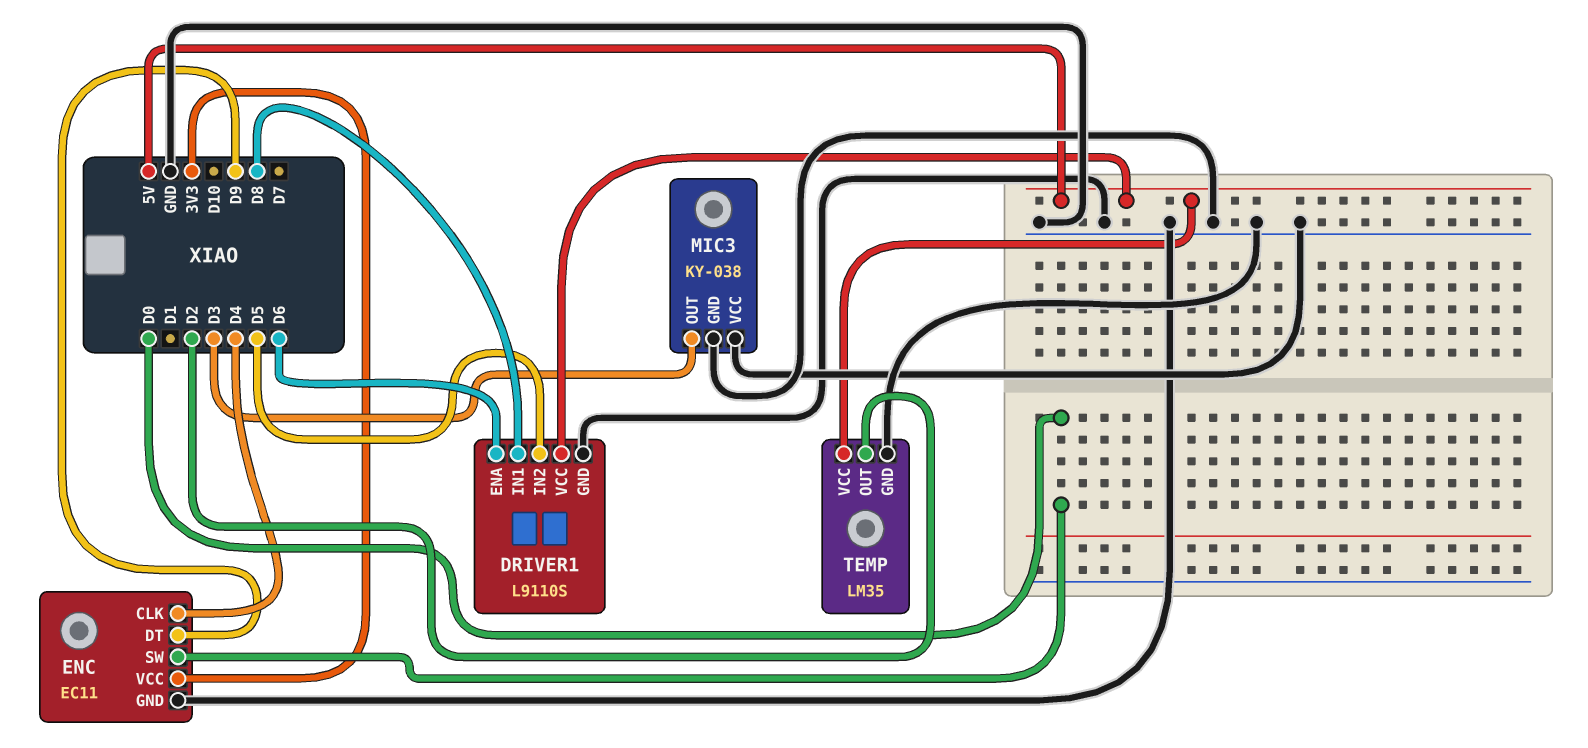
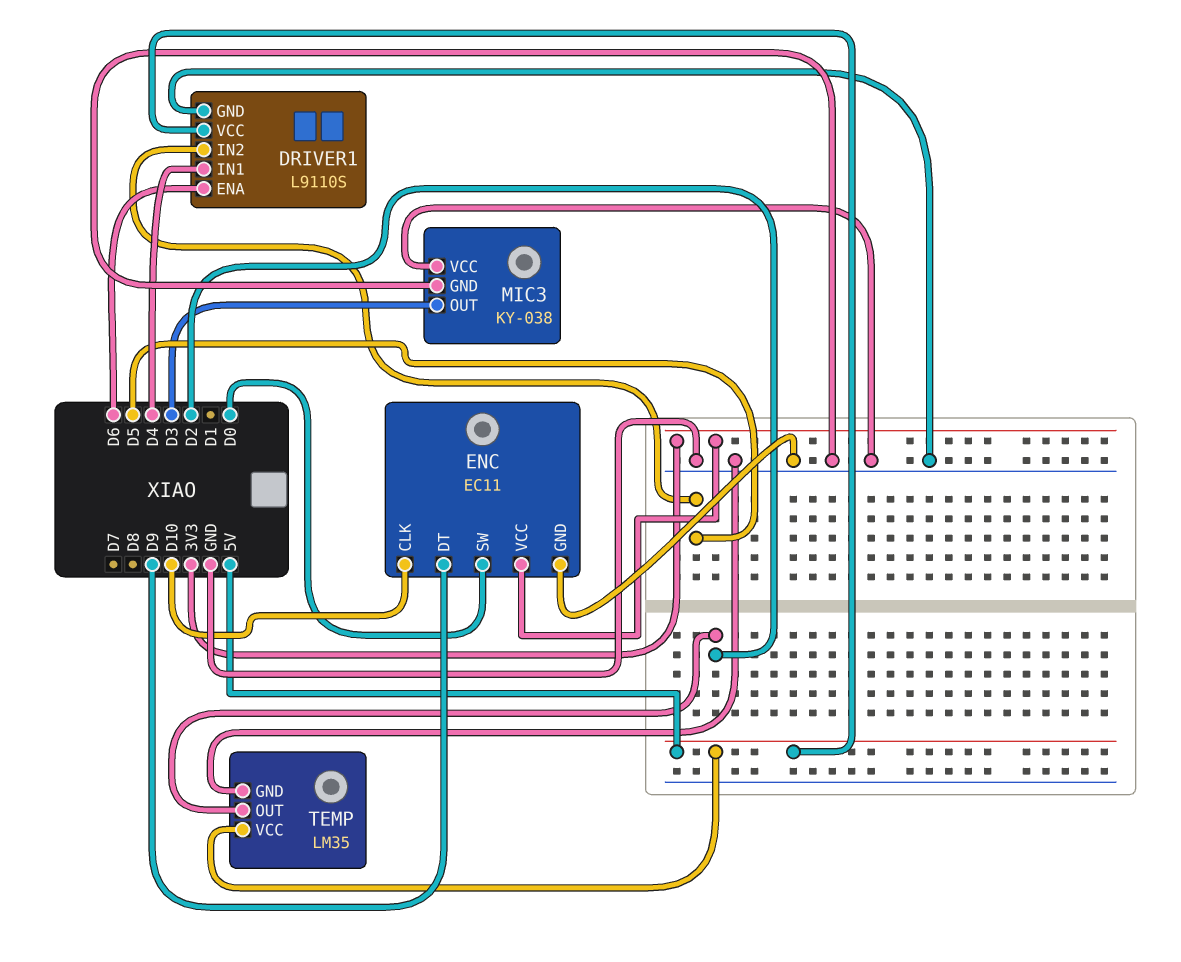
DRIVER1 pin IN1: D8 -> D4
ENC pin CLK: D4 -> D10

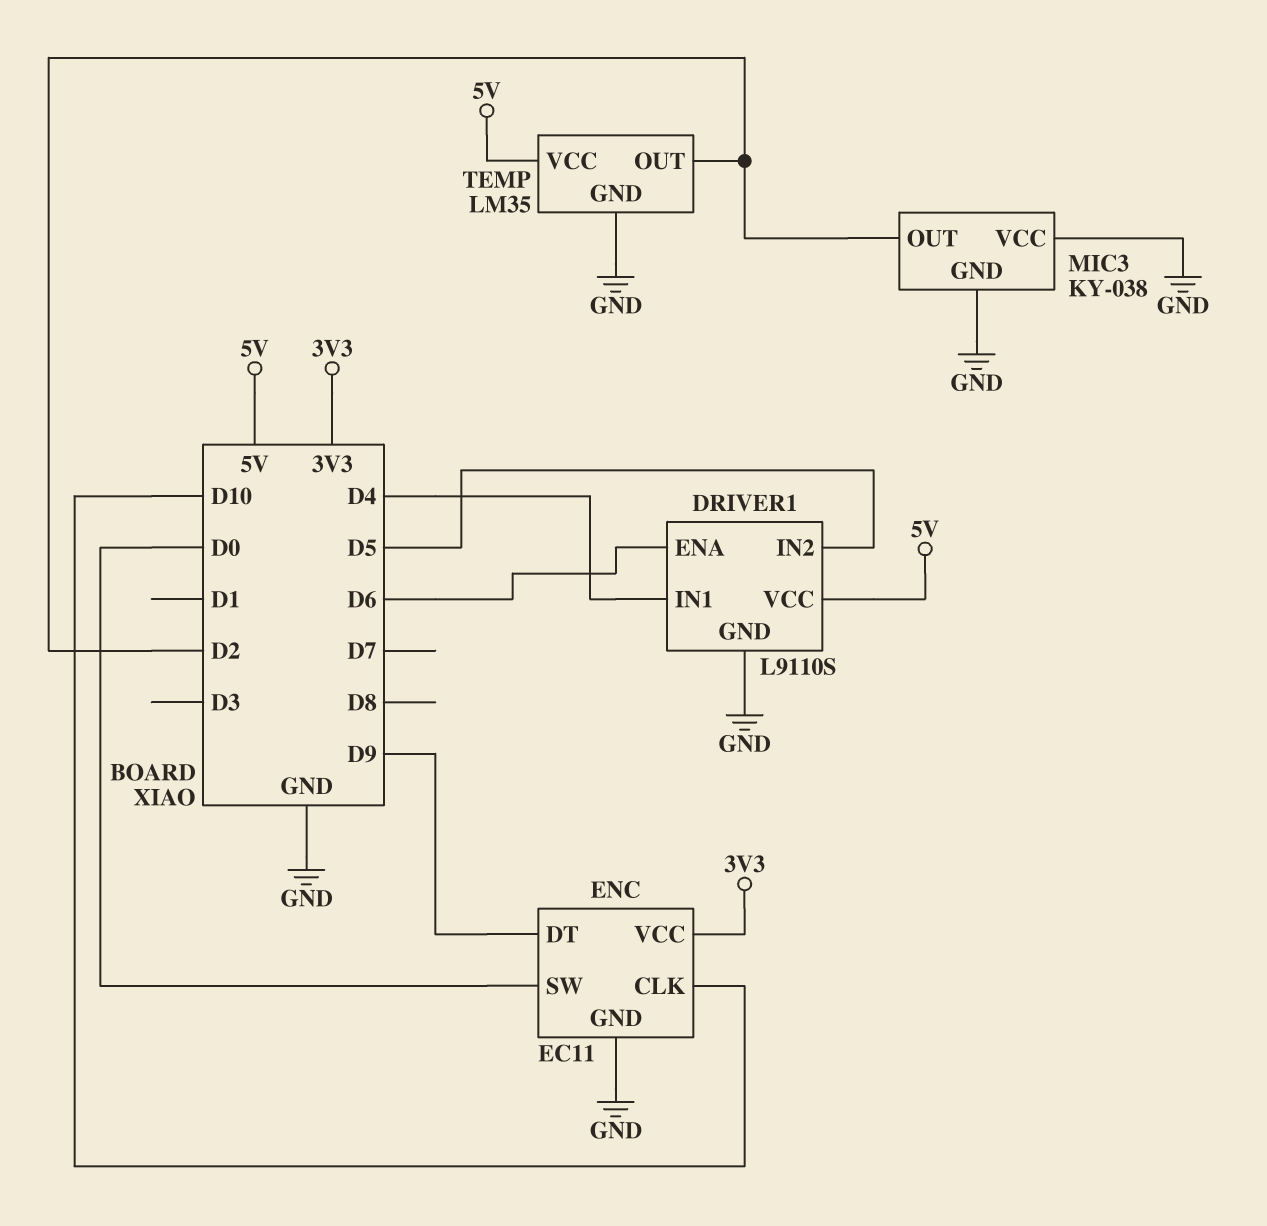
MIC3 pin OUT: D3 -> D2

